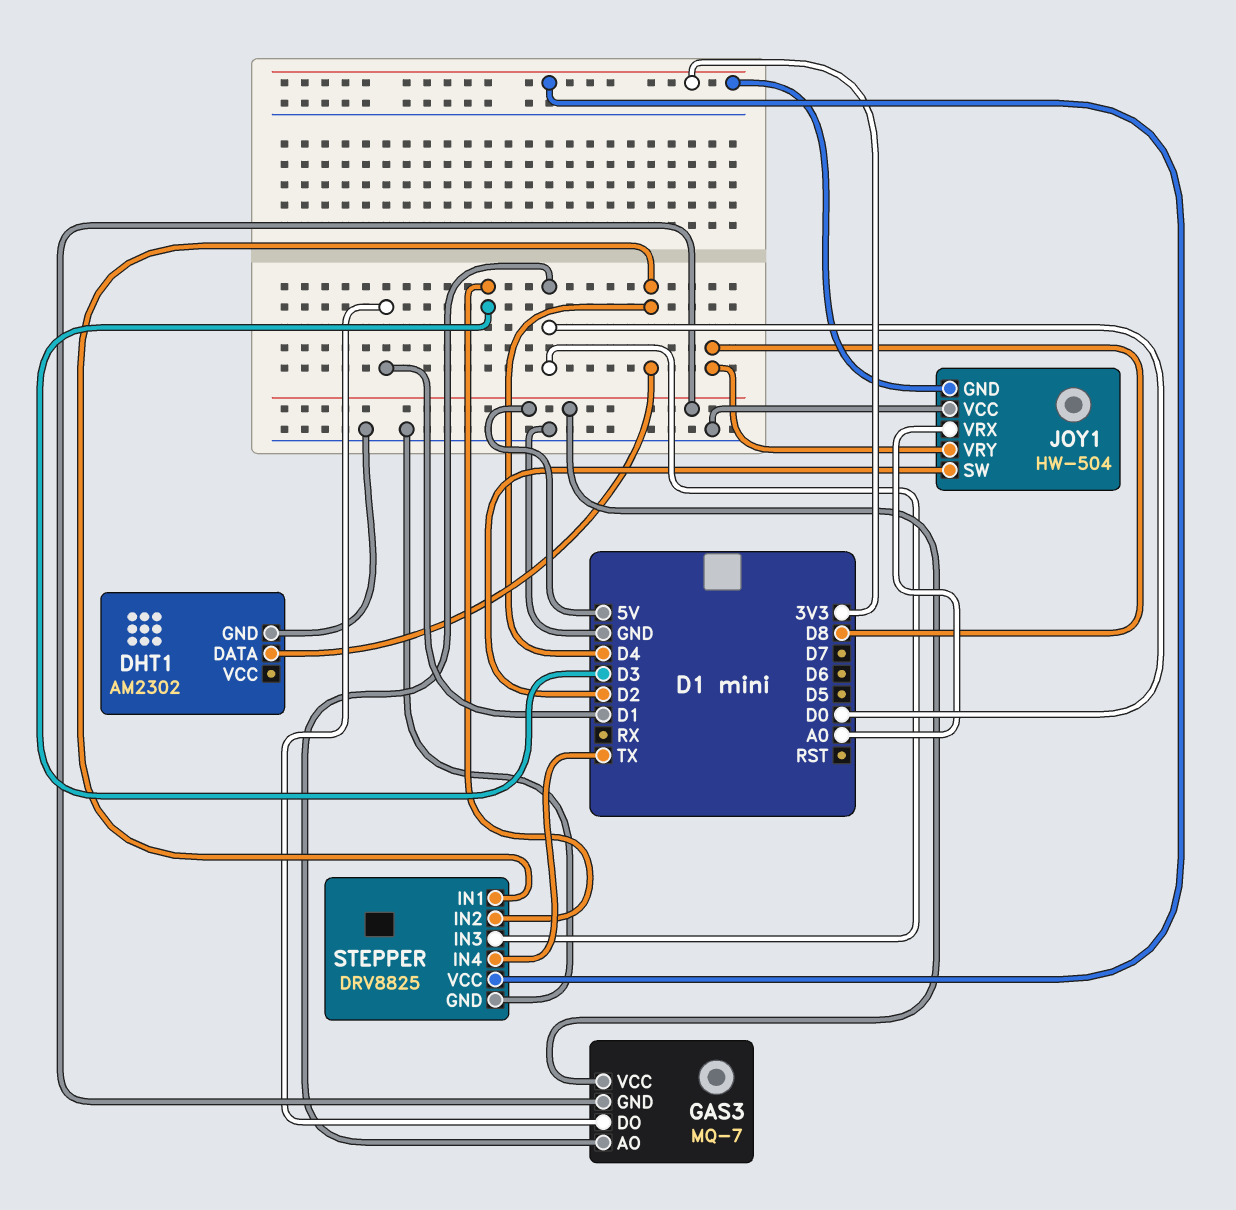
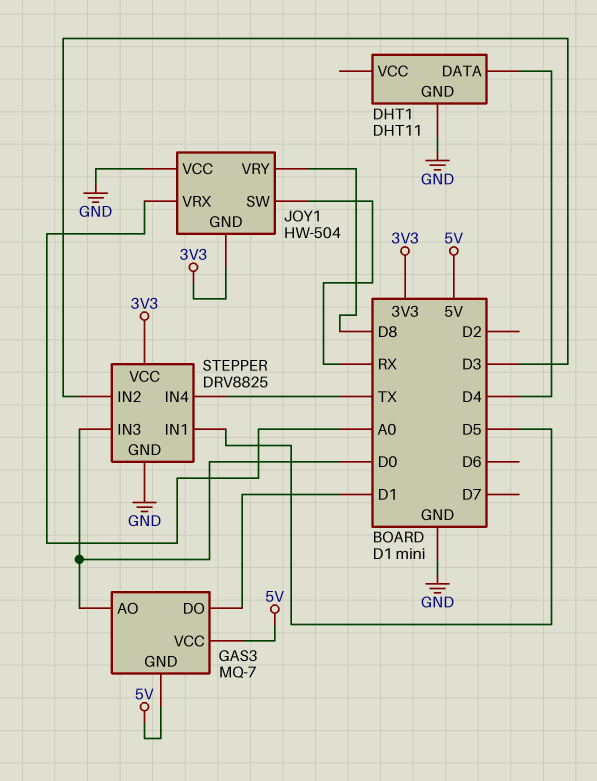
DHT1: AM2302 -> DHT11
JOY1 pin SW: D2 -> RX
STEPPER pin IN1: D4 -> D5

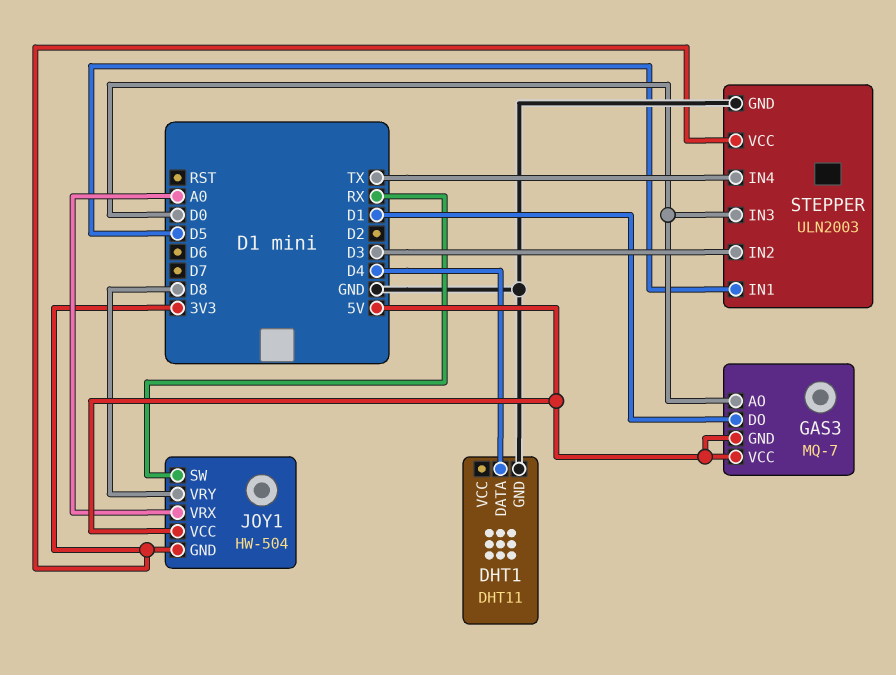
JOY1 pin VCC: GND -> 5V
STEPPER: DRV8825 -> ULN2003

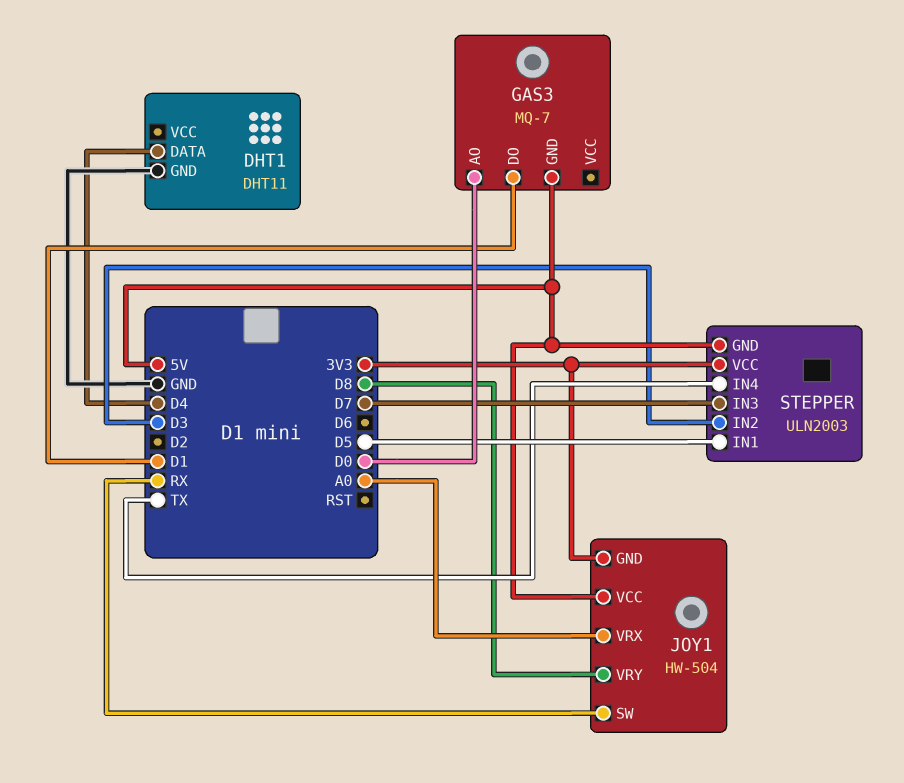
GAS3 pin VCC: 5V -> none
STEPPER pin GND: GND -> 5V
STEPPER pin IN3: D0 -> D7

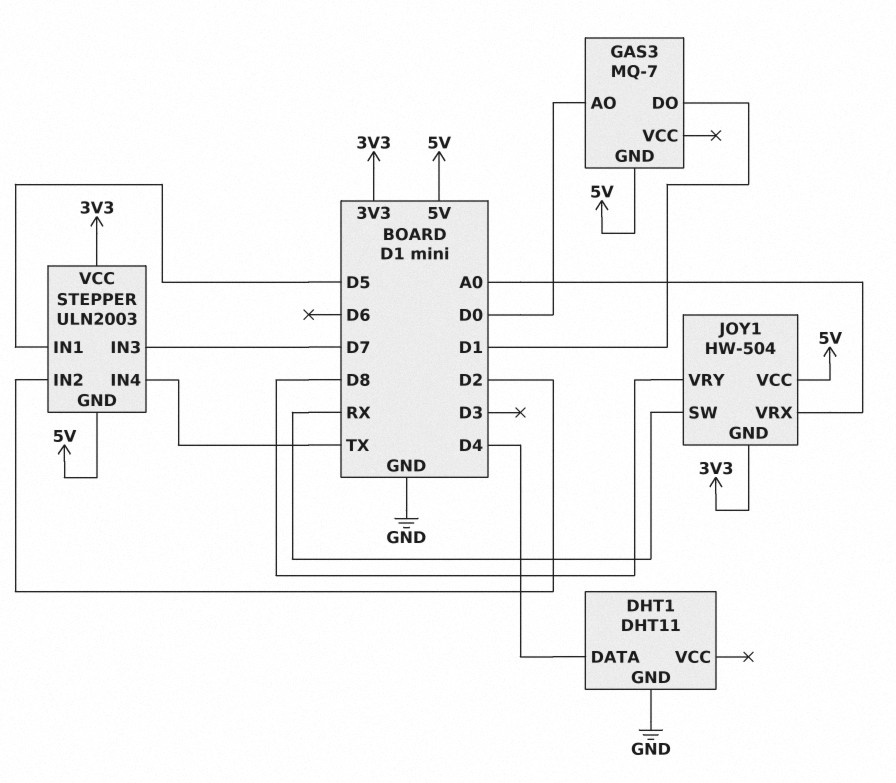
STEPPER pin IN2: D3 -> D2

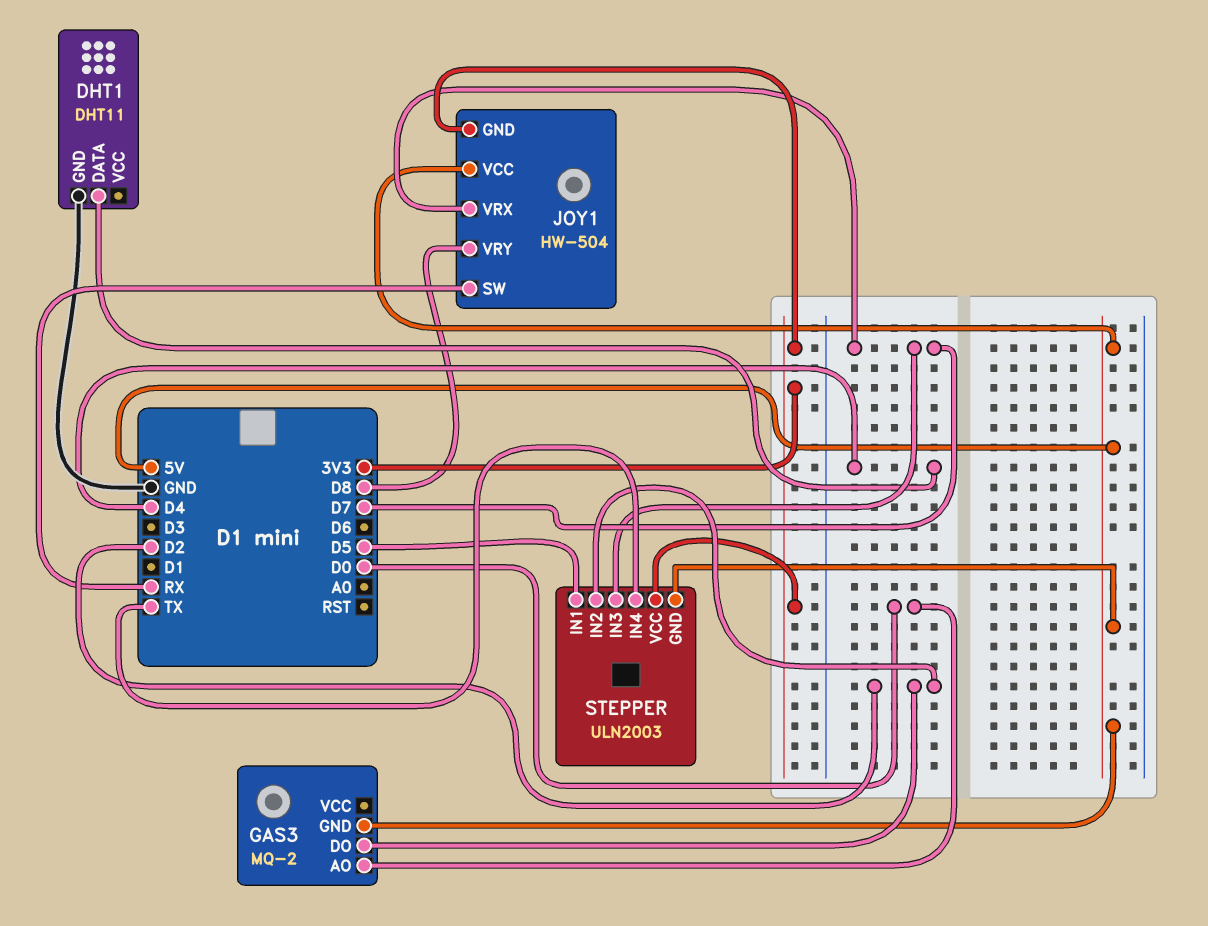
GAS3: MQ-7 -> MQ-2
GAS3 pin DO: D1 -> D2
JOY1 pin VRX: A0 -> D7

